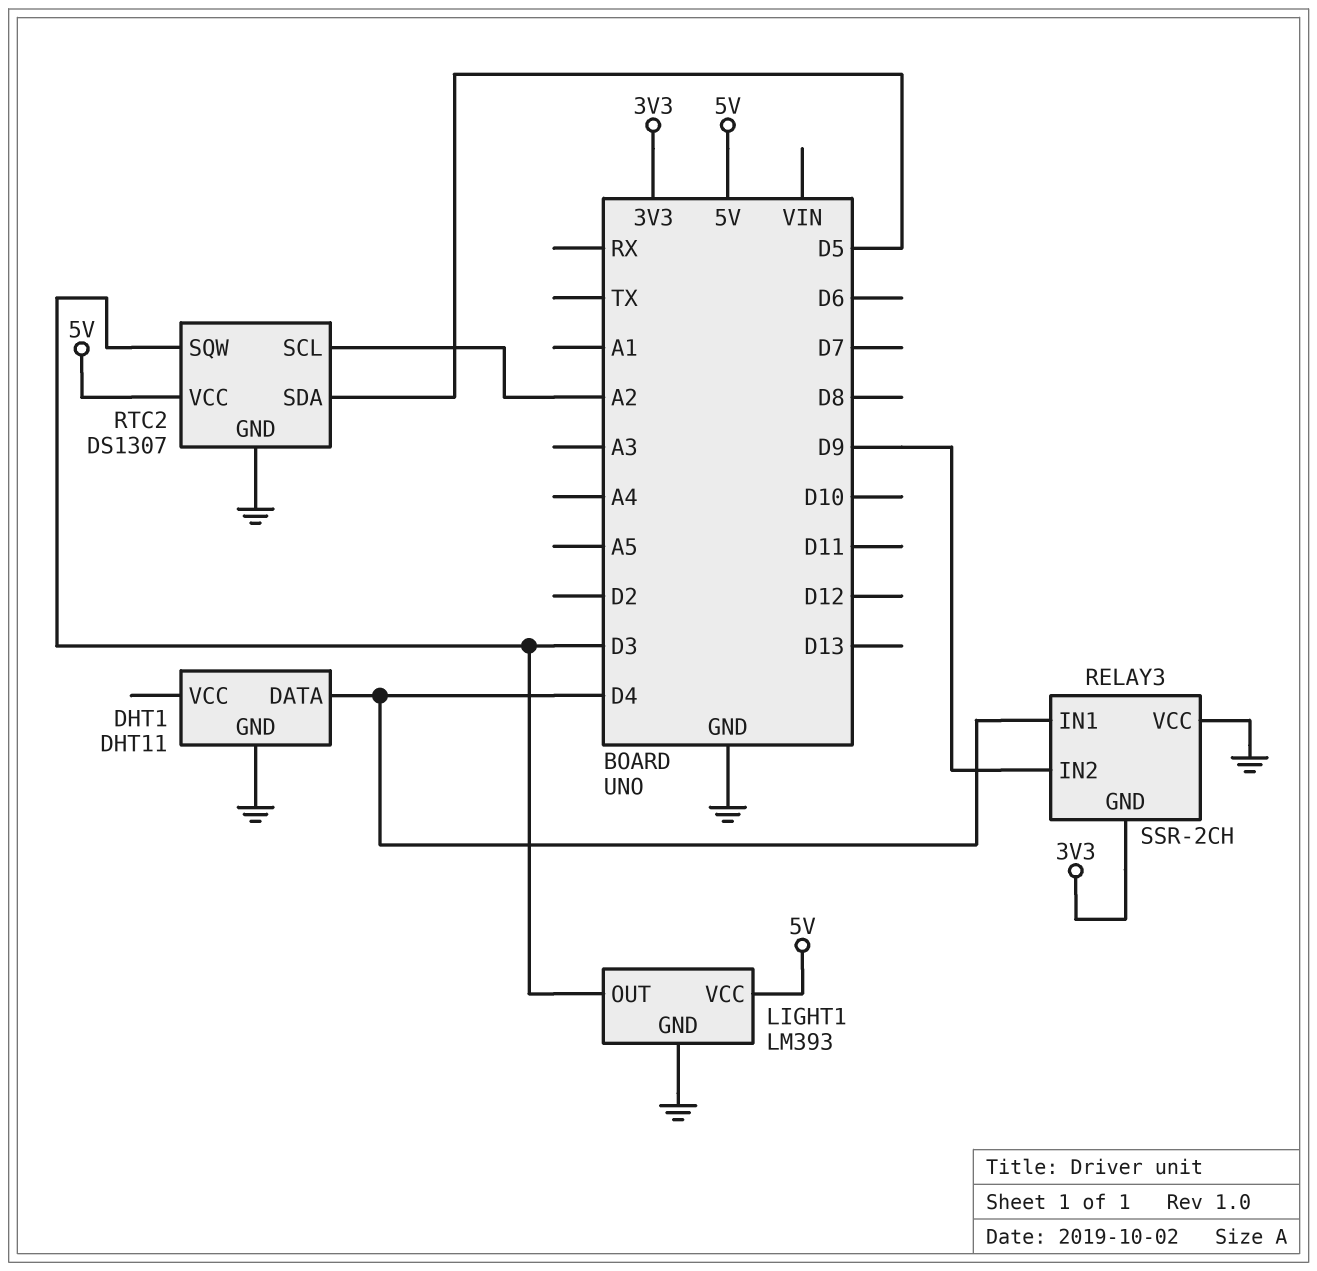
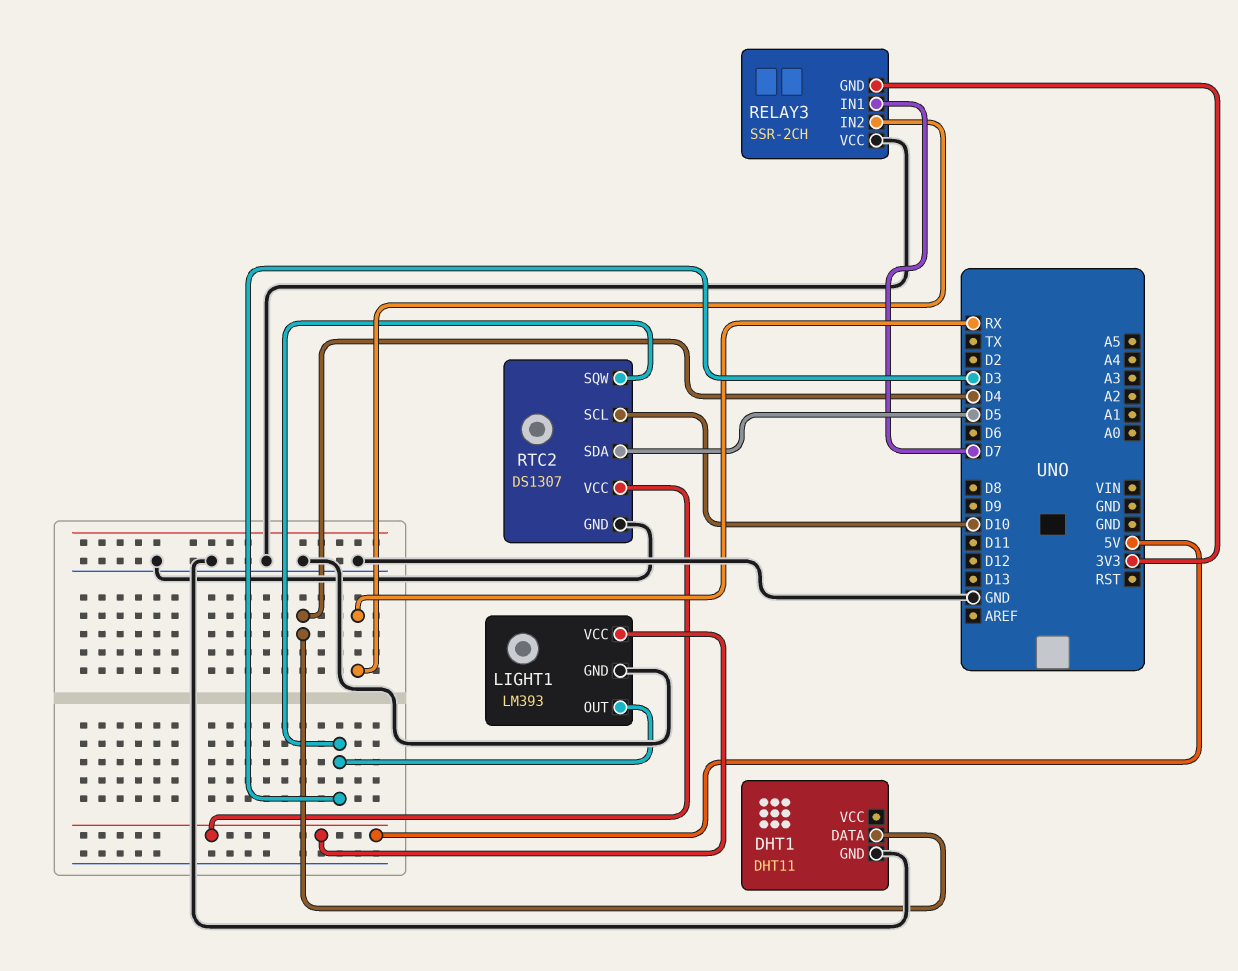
RELAY3 pin IN1: D4 -> D7
RELAY3 pin IN2: D9 -> RX
RTC2 pin SCL: A2 -> D10

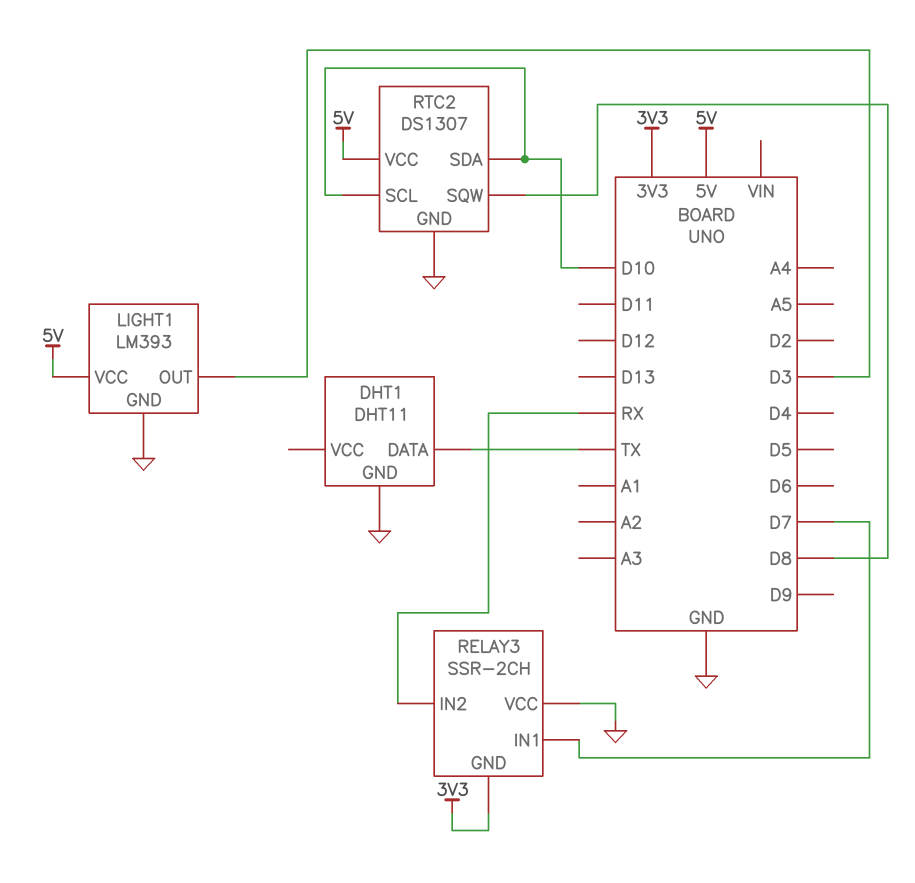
DHT1 pin DATA: D4 -> TX
RTC2 pin SDA: D5 -> D10
RTC2 pin SQW: D3 -> D8

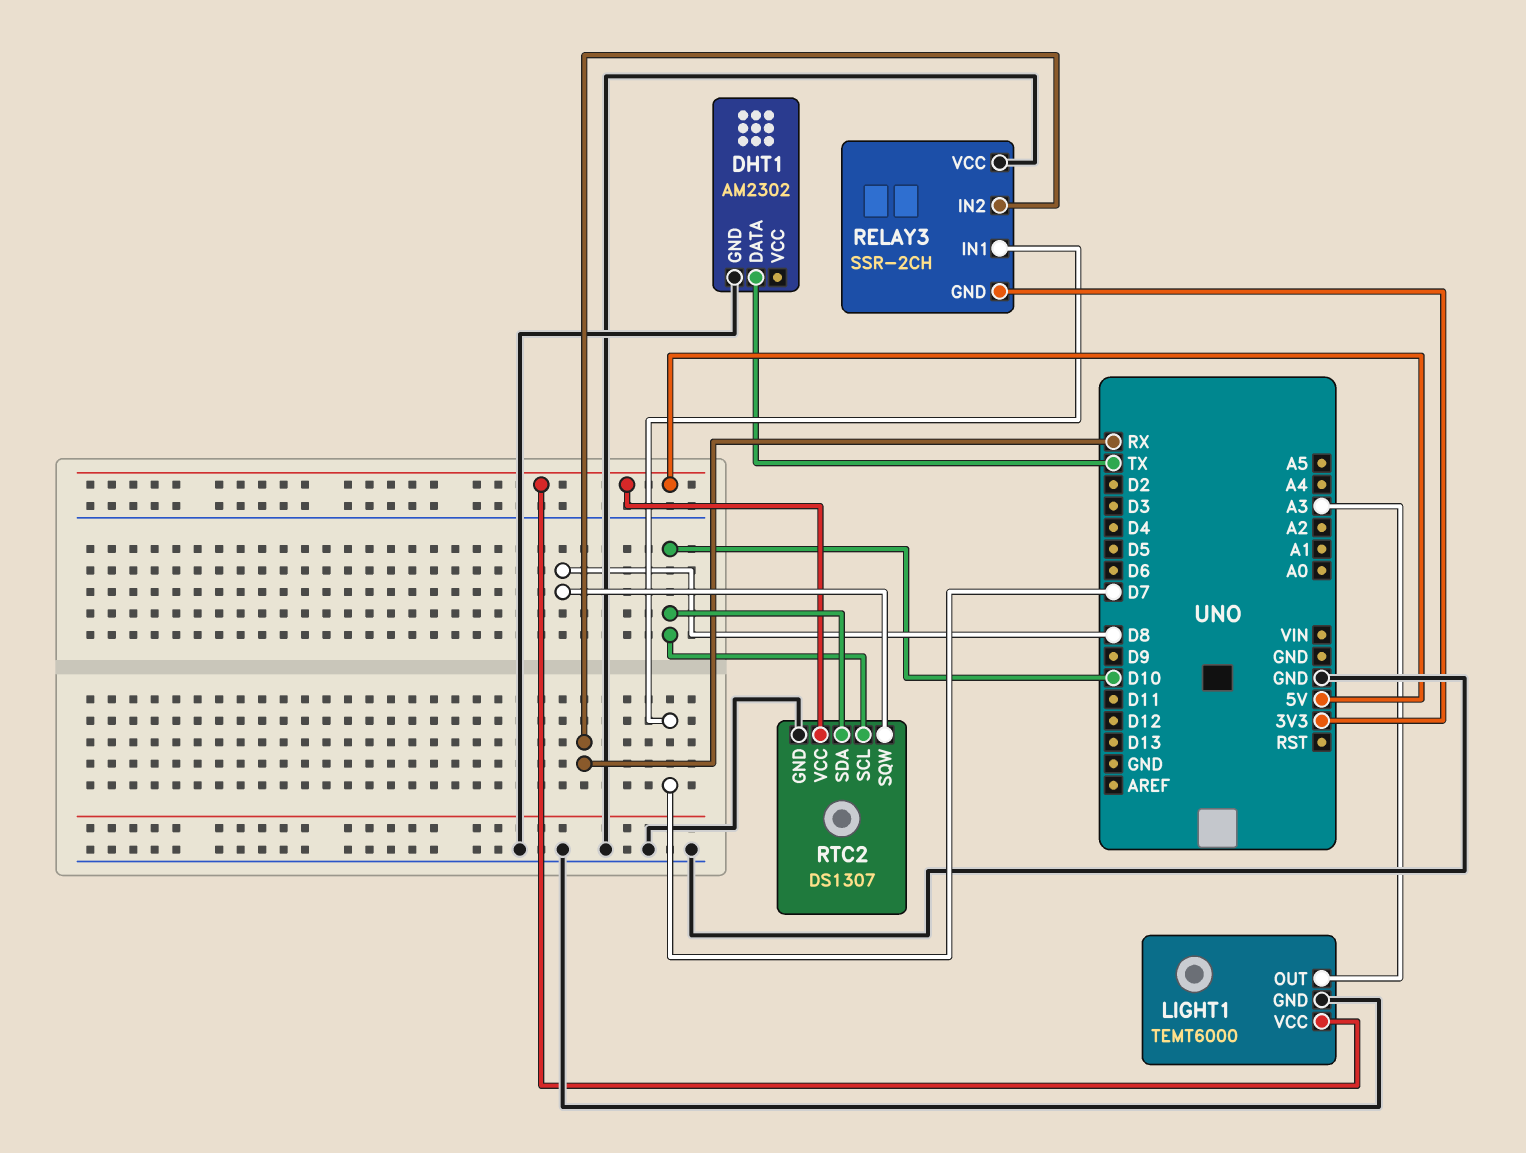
DHT1: DHT11 -> AM2302
LIGHT1: LM393 -> TEMT6000
LIGHT1 pin OUT: D3 -> A3

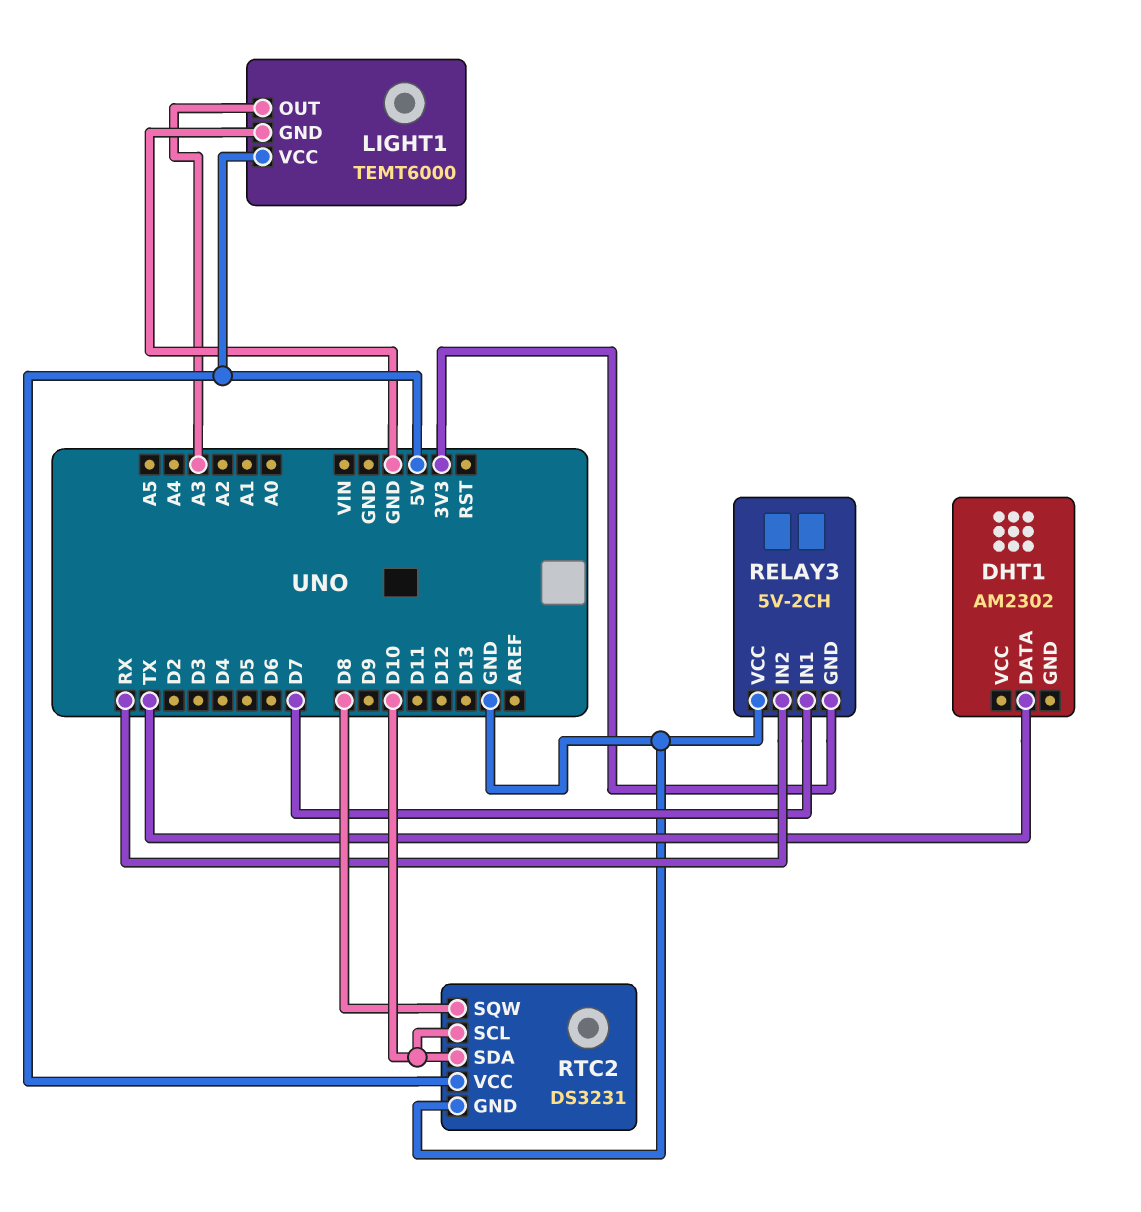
DHT1 pin GND: GND -> none
RELAY3: SSR-2CH -> 5V-2CH
RTC2: DS1307 -> DS3231

